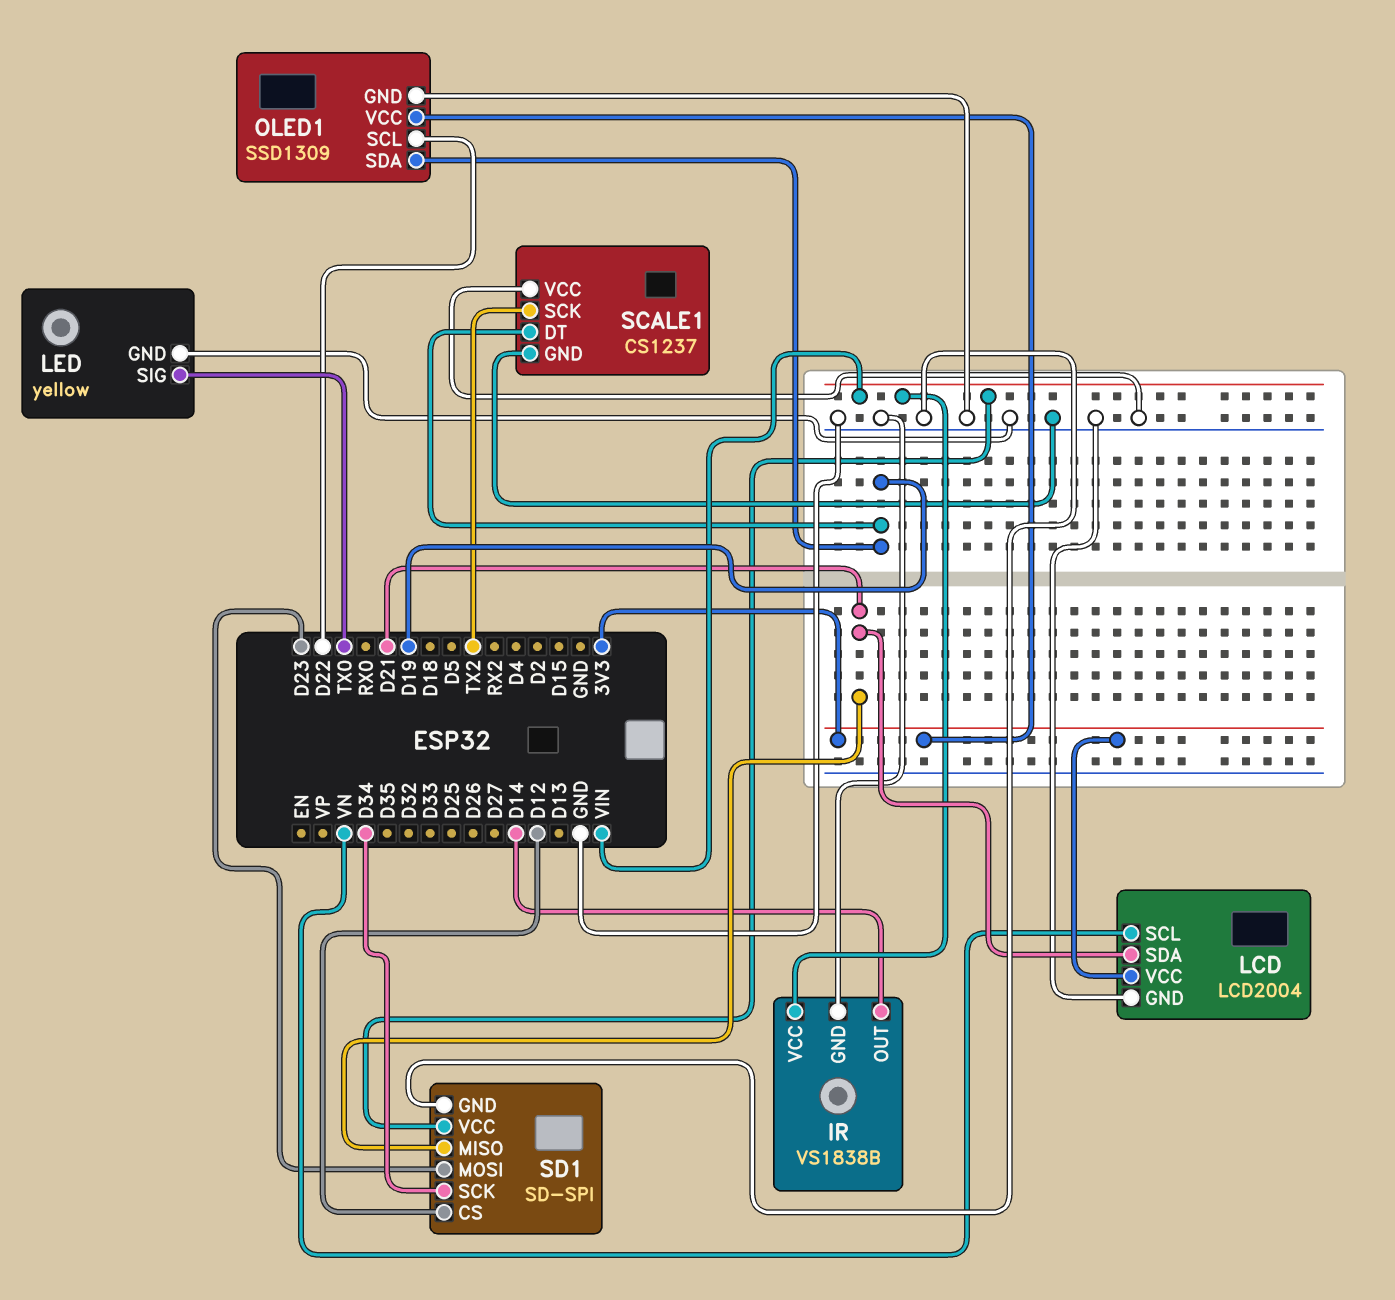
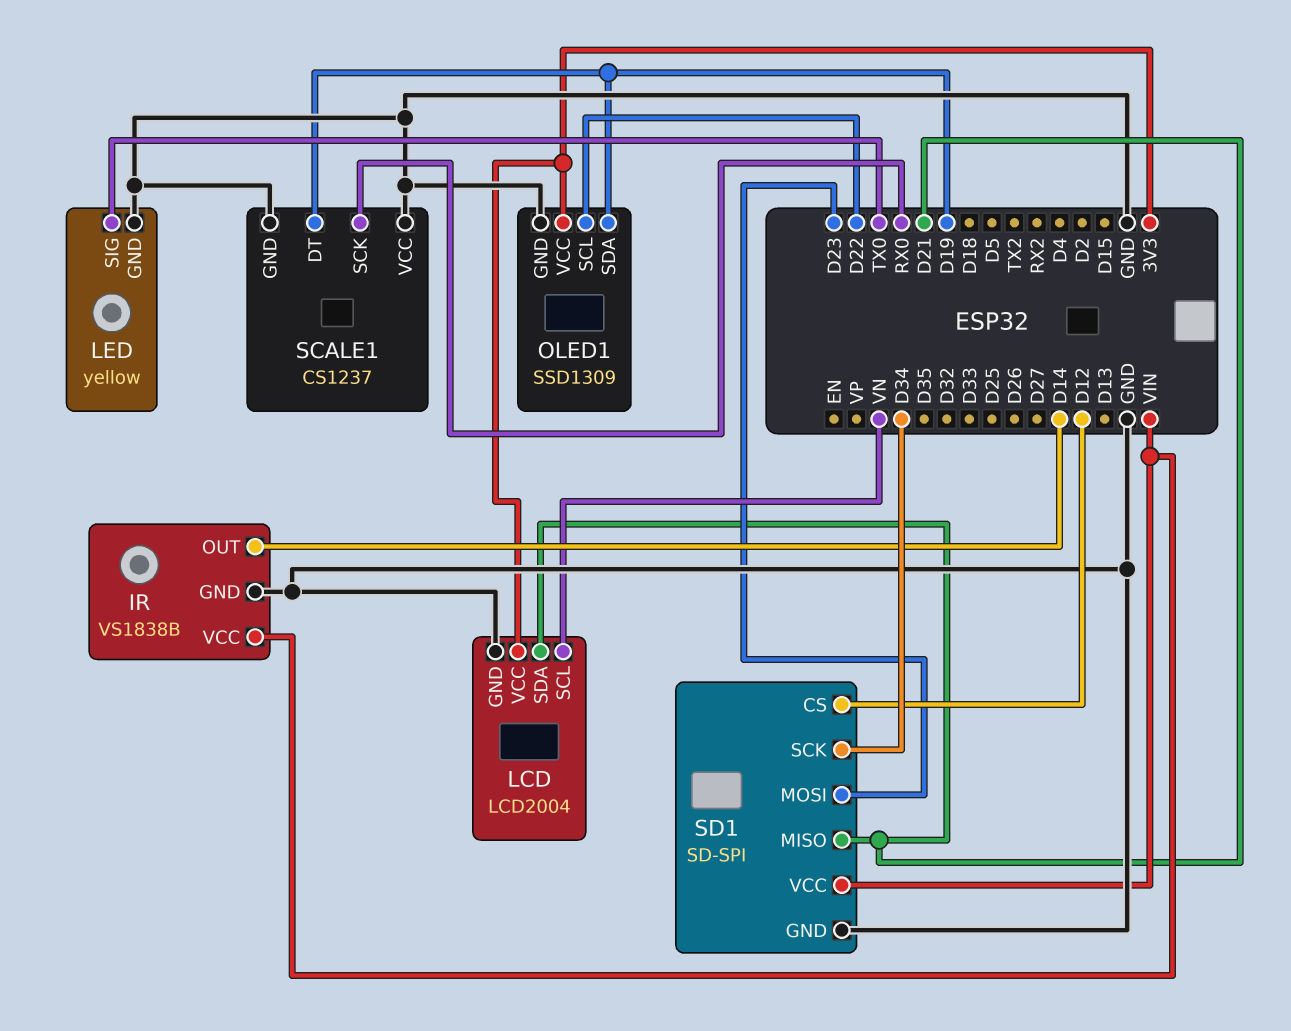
SCALE1 pin SCK: TX2 -> RX0

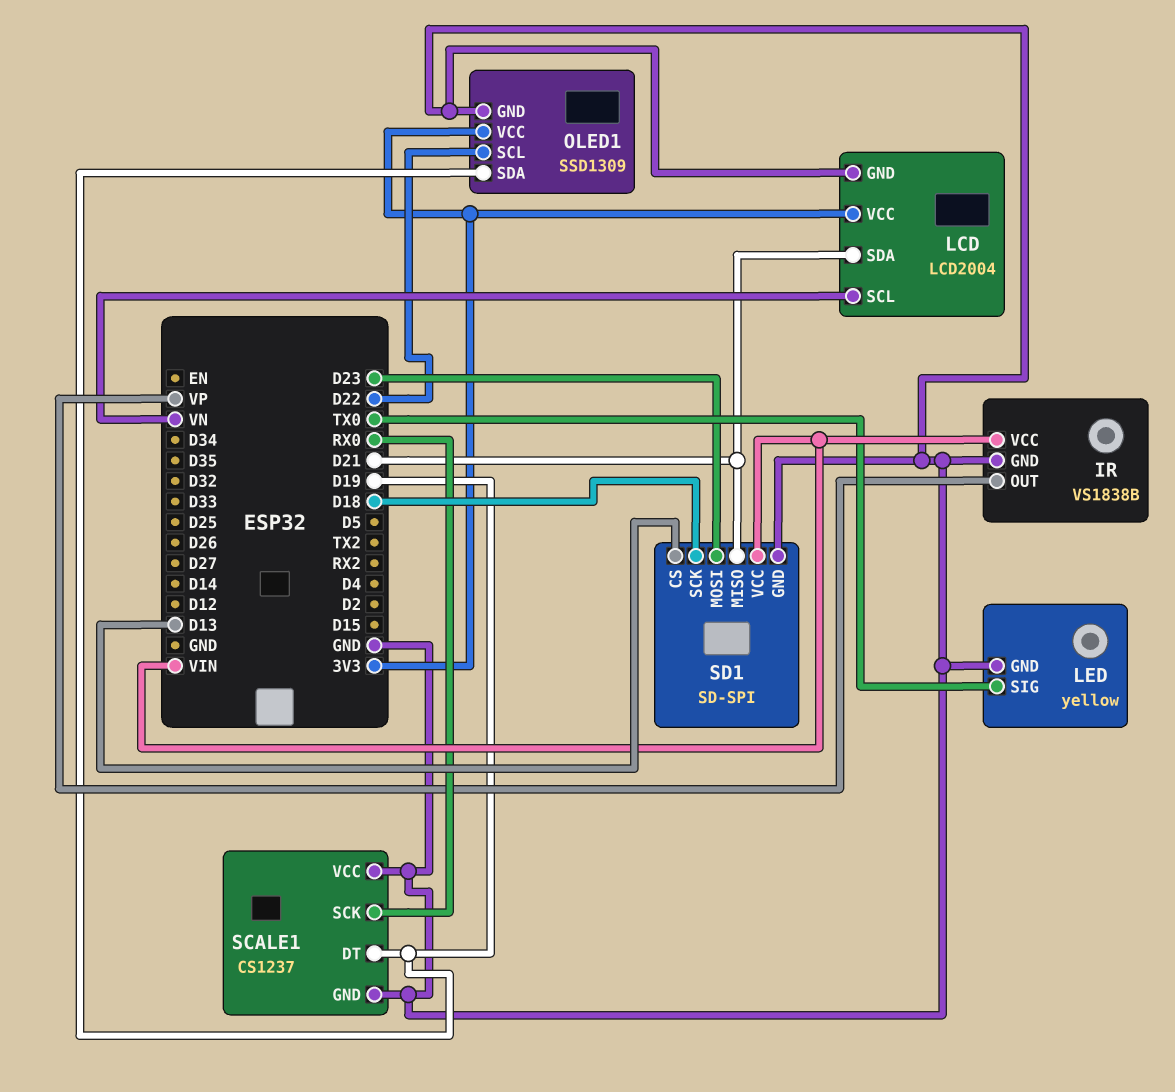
IR pin OUT: D14 -> VP
SD1 pin CS: D12 -> D13
SD1 pin SCK: D34 -> D18

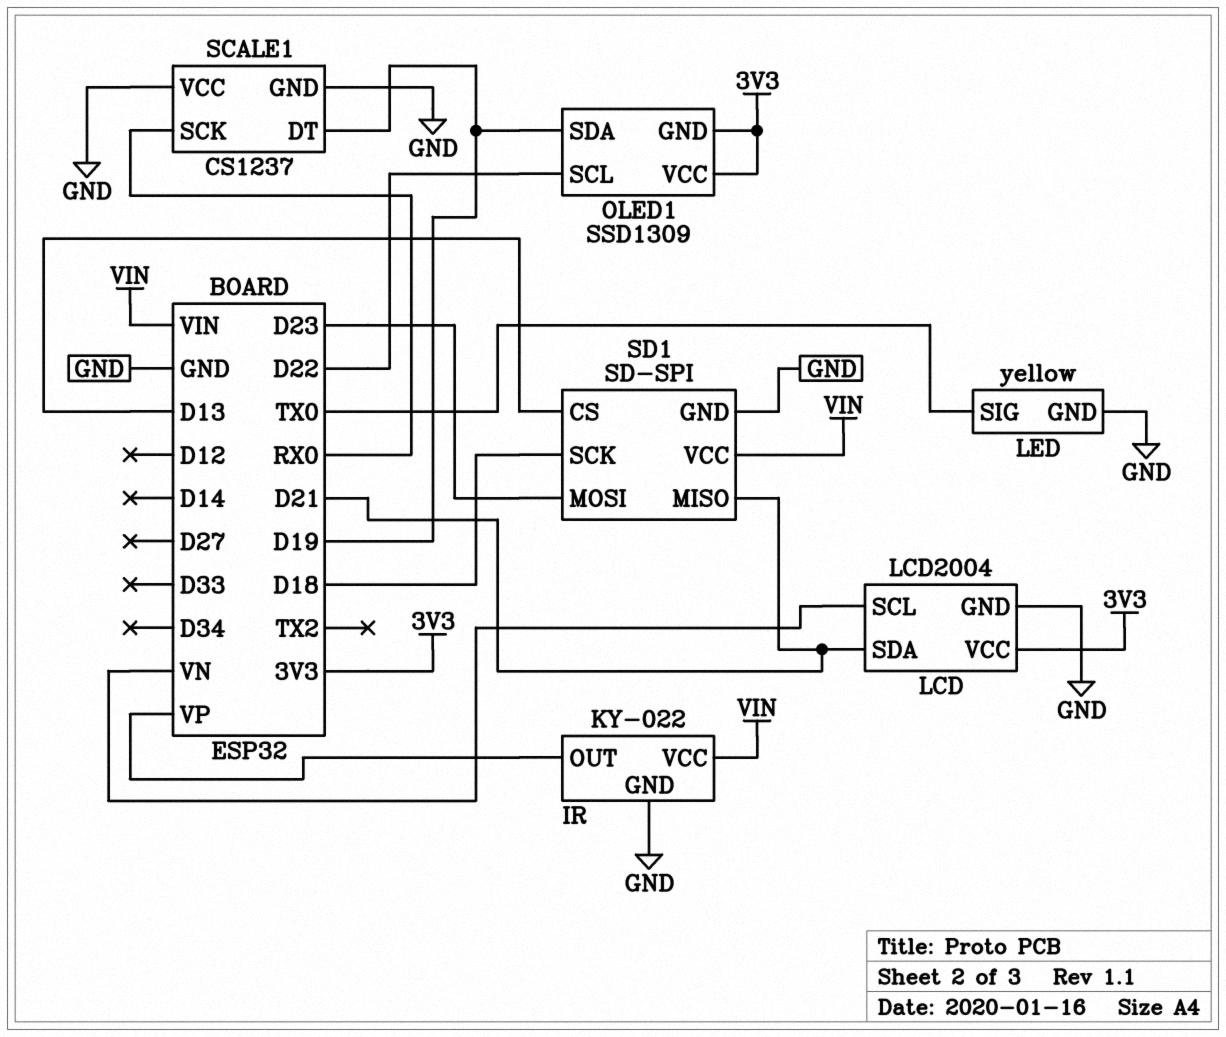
IR: VS1838B -> KY-022
OLED1 pin GND: GND -> 3V3

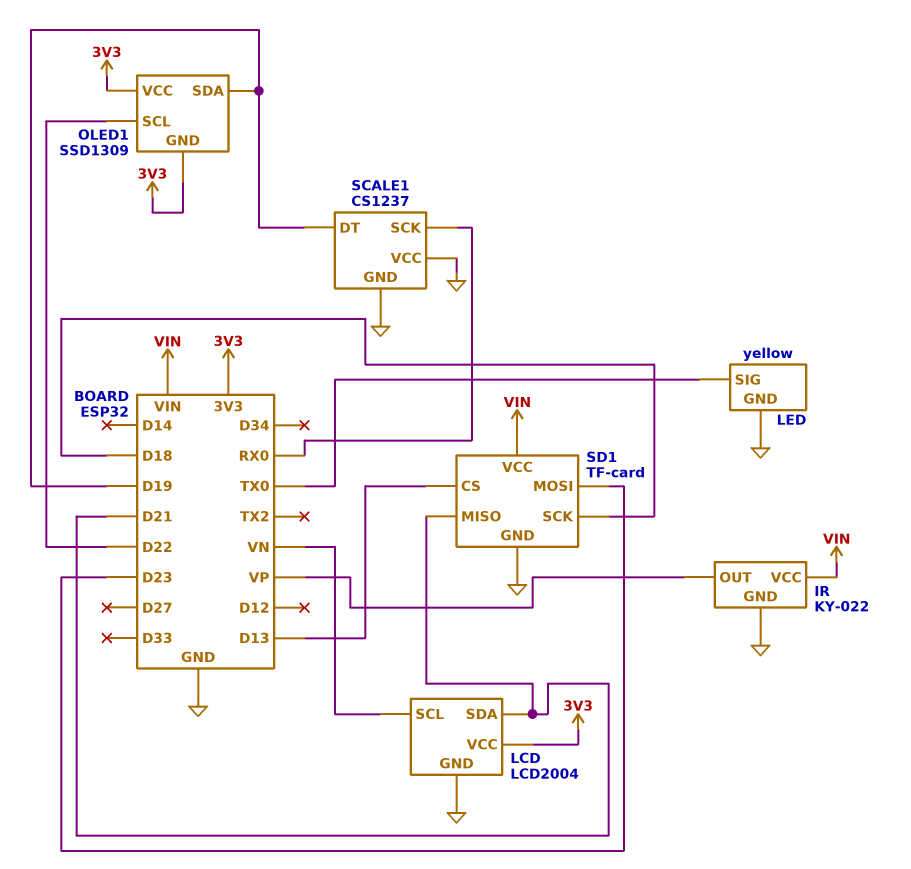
SD1: SD-SPI -> TF-card

